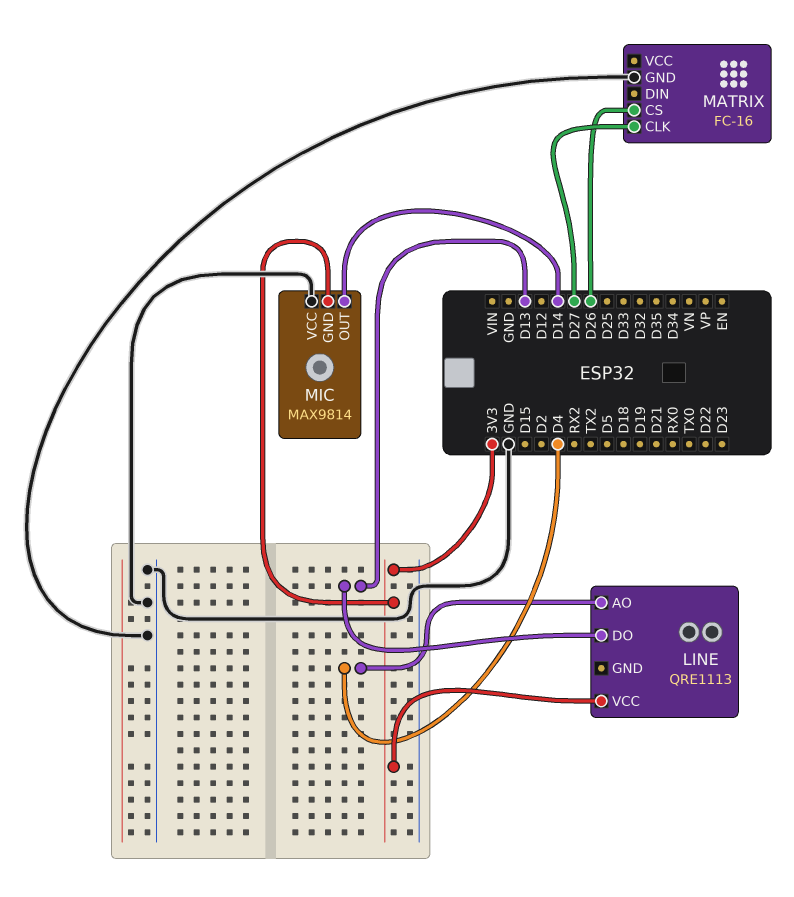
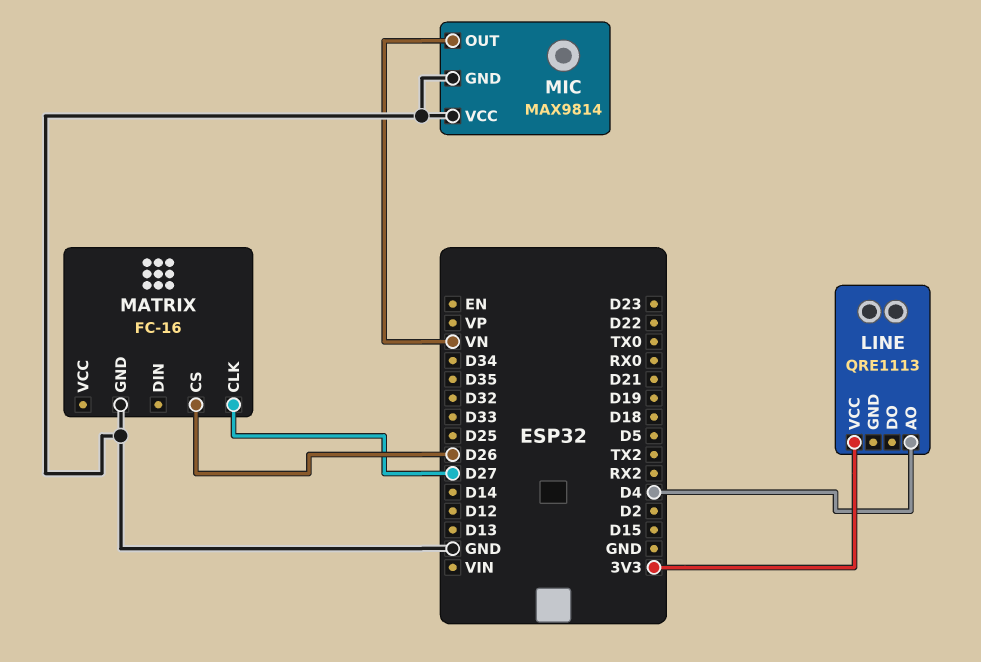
LINE pin DO: D13 -> none
MIC pin GND: 3V3 -> GND
MIC pin OUT: D14 -> VN

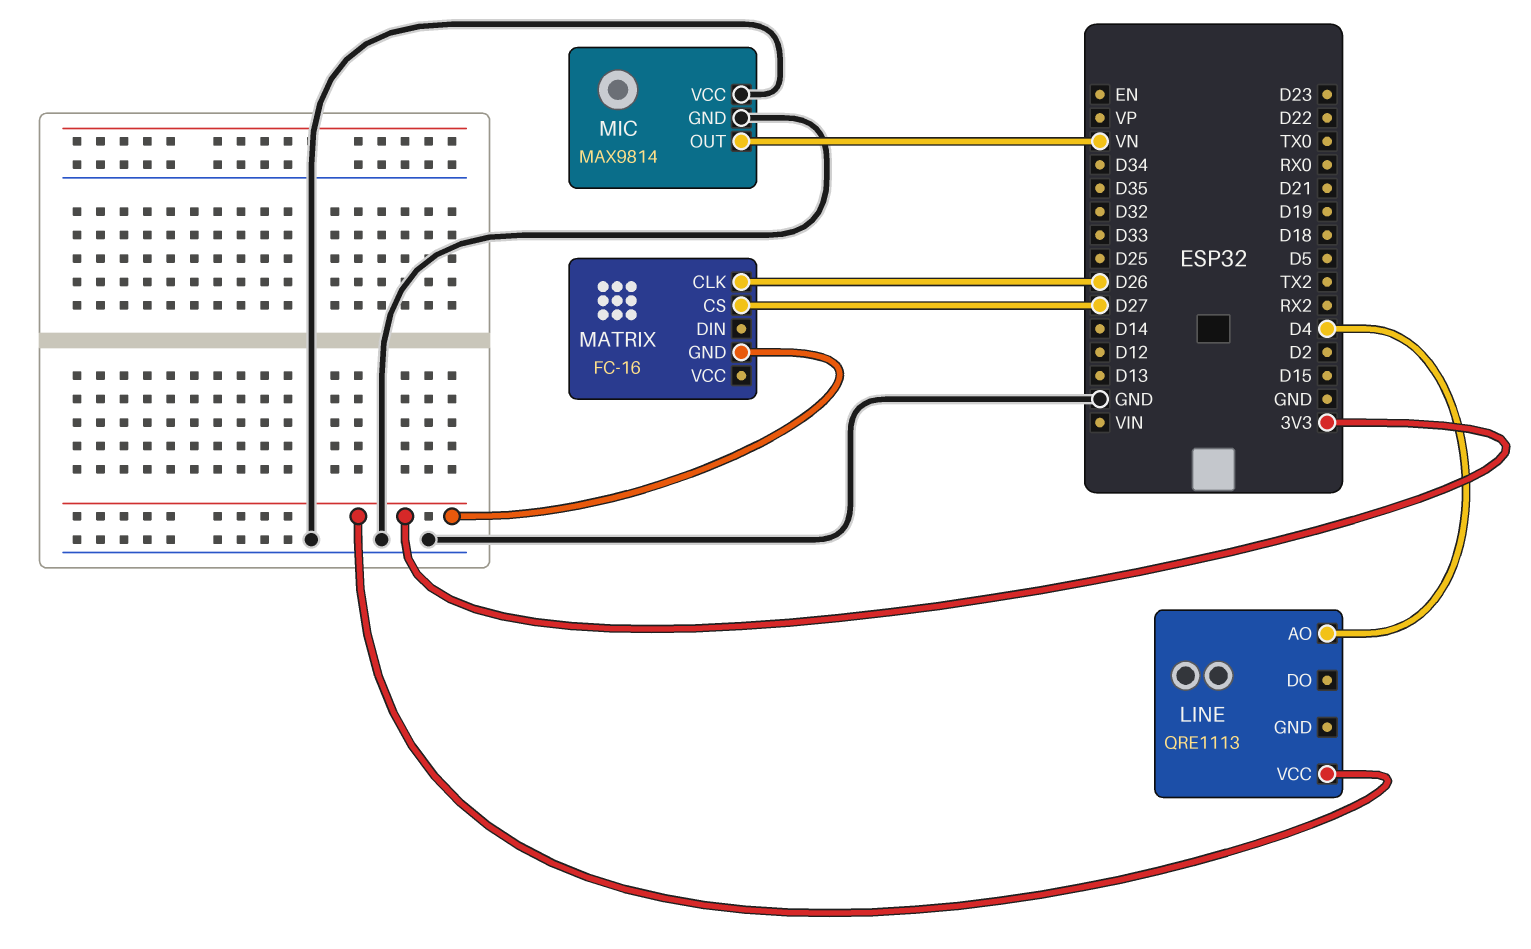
MATRIX pin CLK: D27 -> D26
MATRIX pin CS: D26 -> D27
MATRIX pin GND: GND -> 3V3

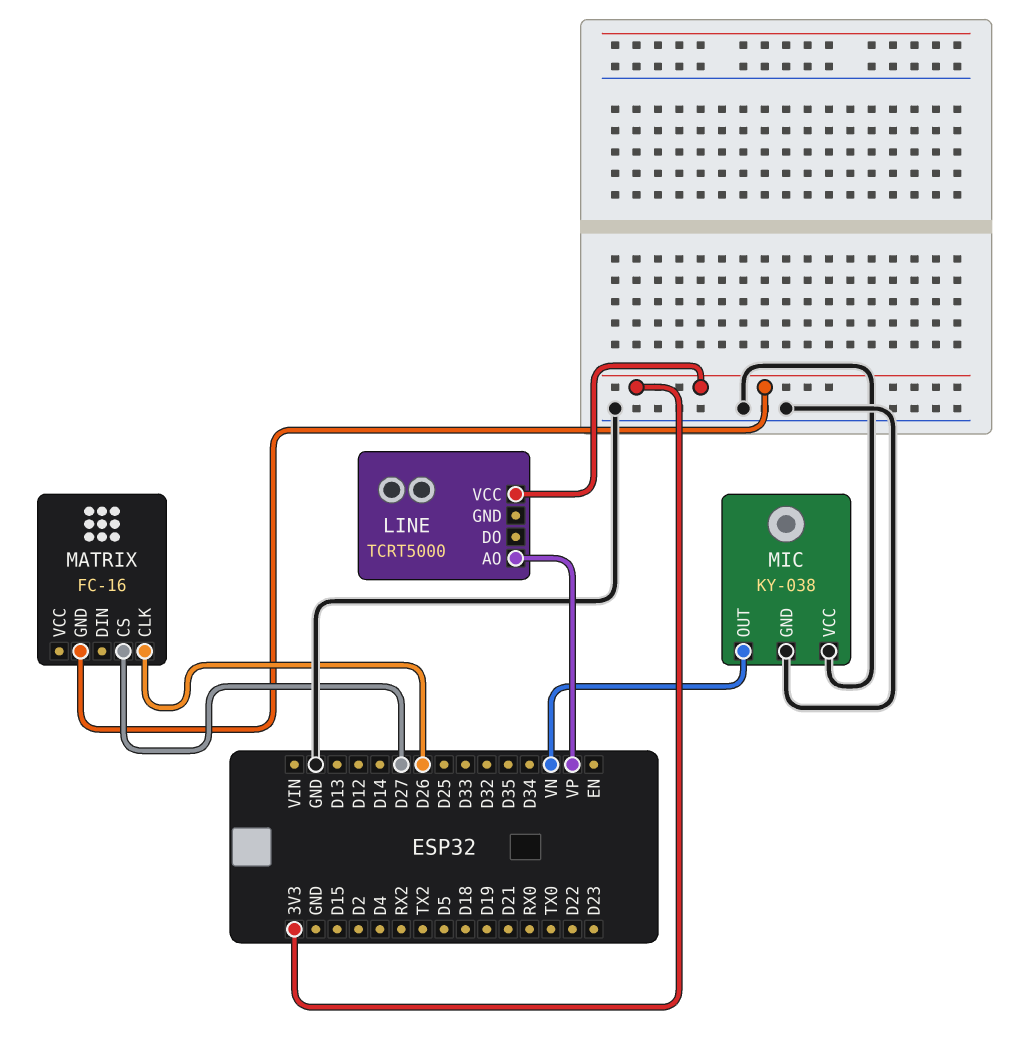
LINE: QRE1113 -> TCRT5000
LINE pin AO: D4 -> VP
MIC: MAX9814 -> KY-038

